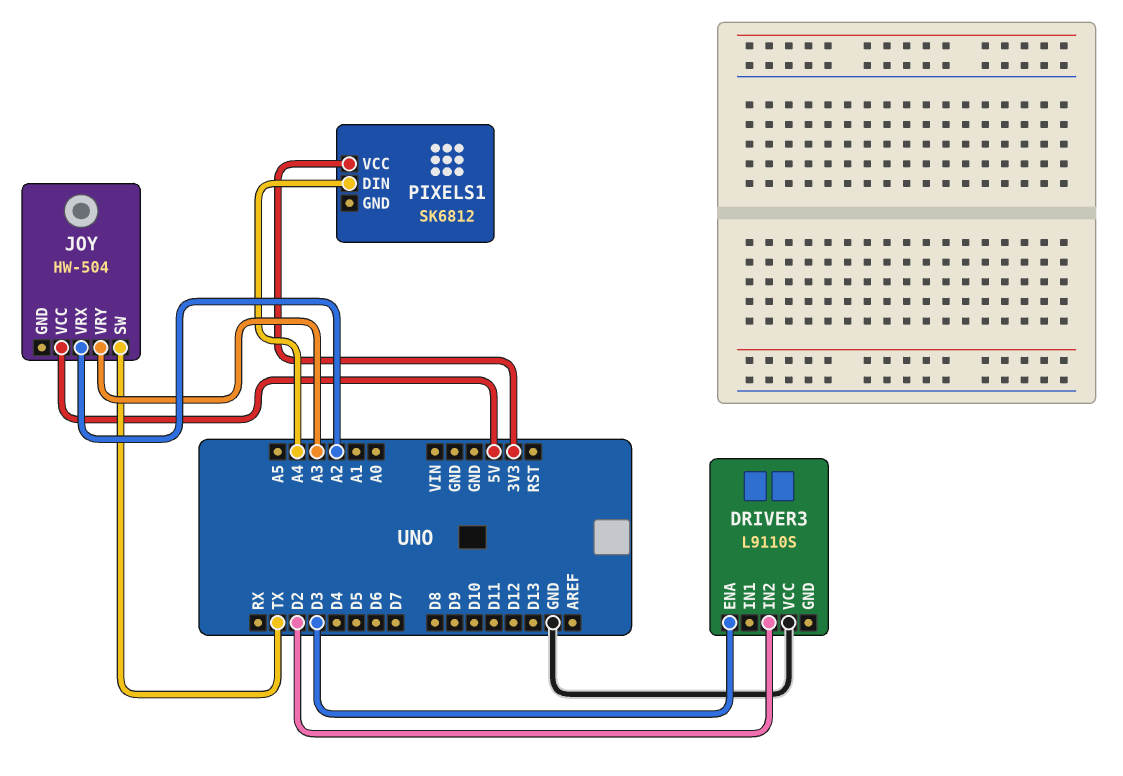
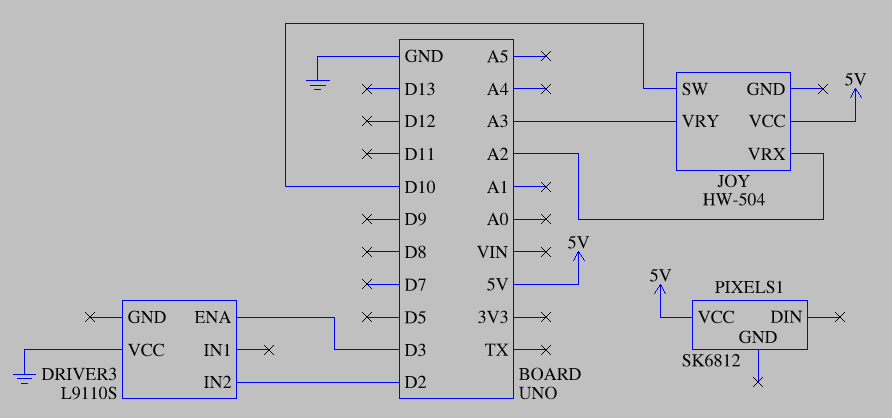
JOY pin SW: TX -> D10
PIXELS1 pin DIN: A4 -> none
PIXELS1 pin VCC: 3V3 -> 5V

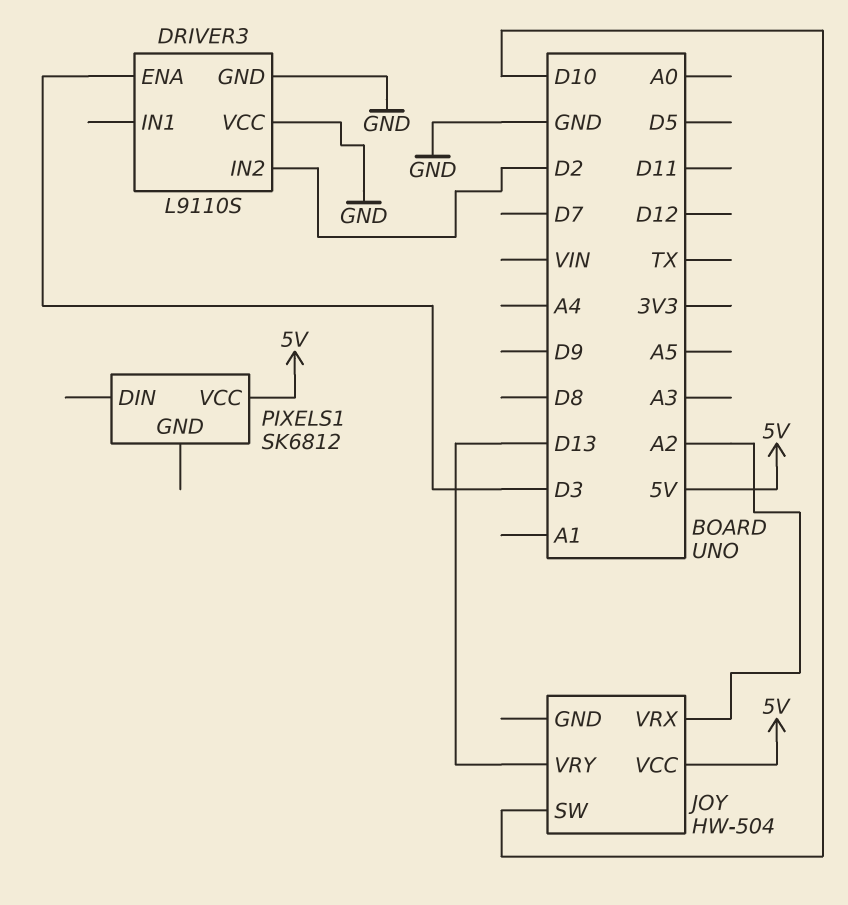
DRIVER3 pin GND: none -> GND
JOY pin VRY: A3 -> D13

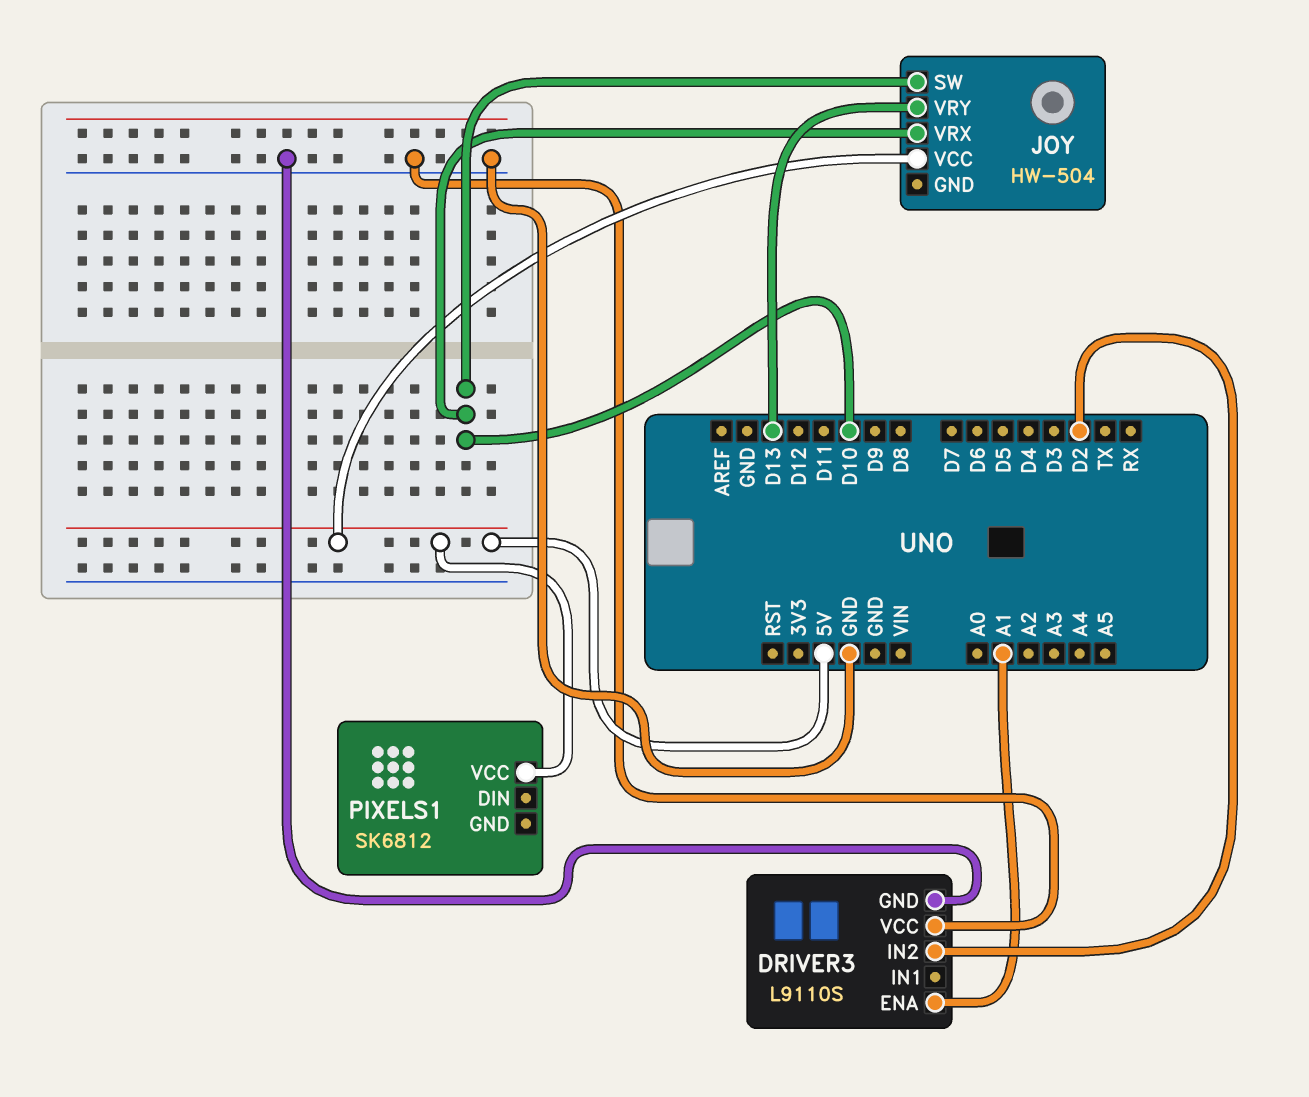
DRIVER3 pin ENA: D3 -> A1
JOY pin VRX: A2 -> D10

